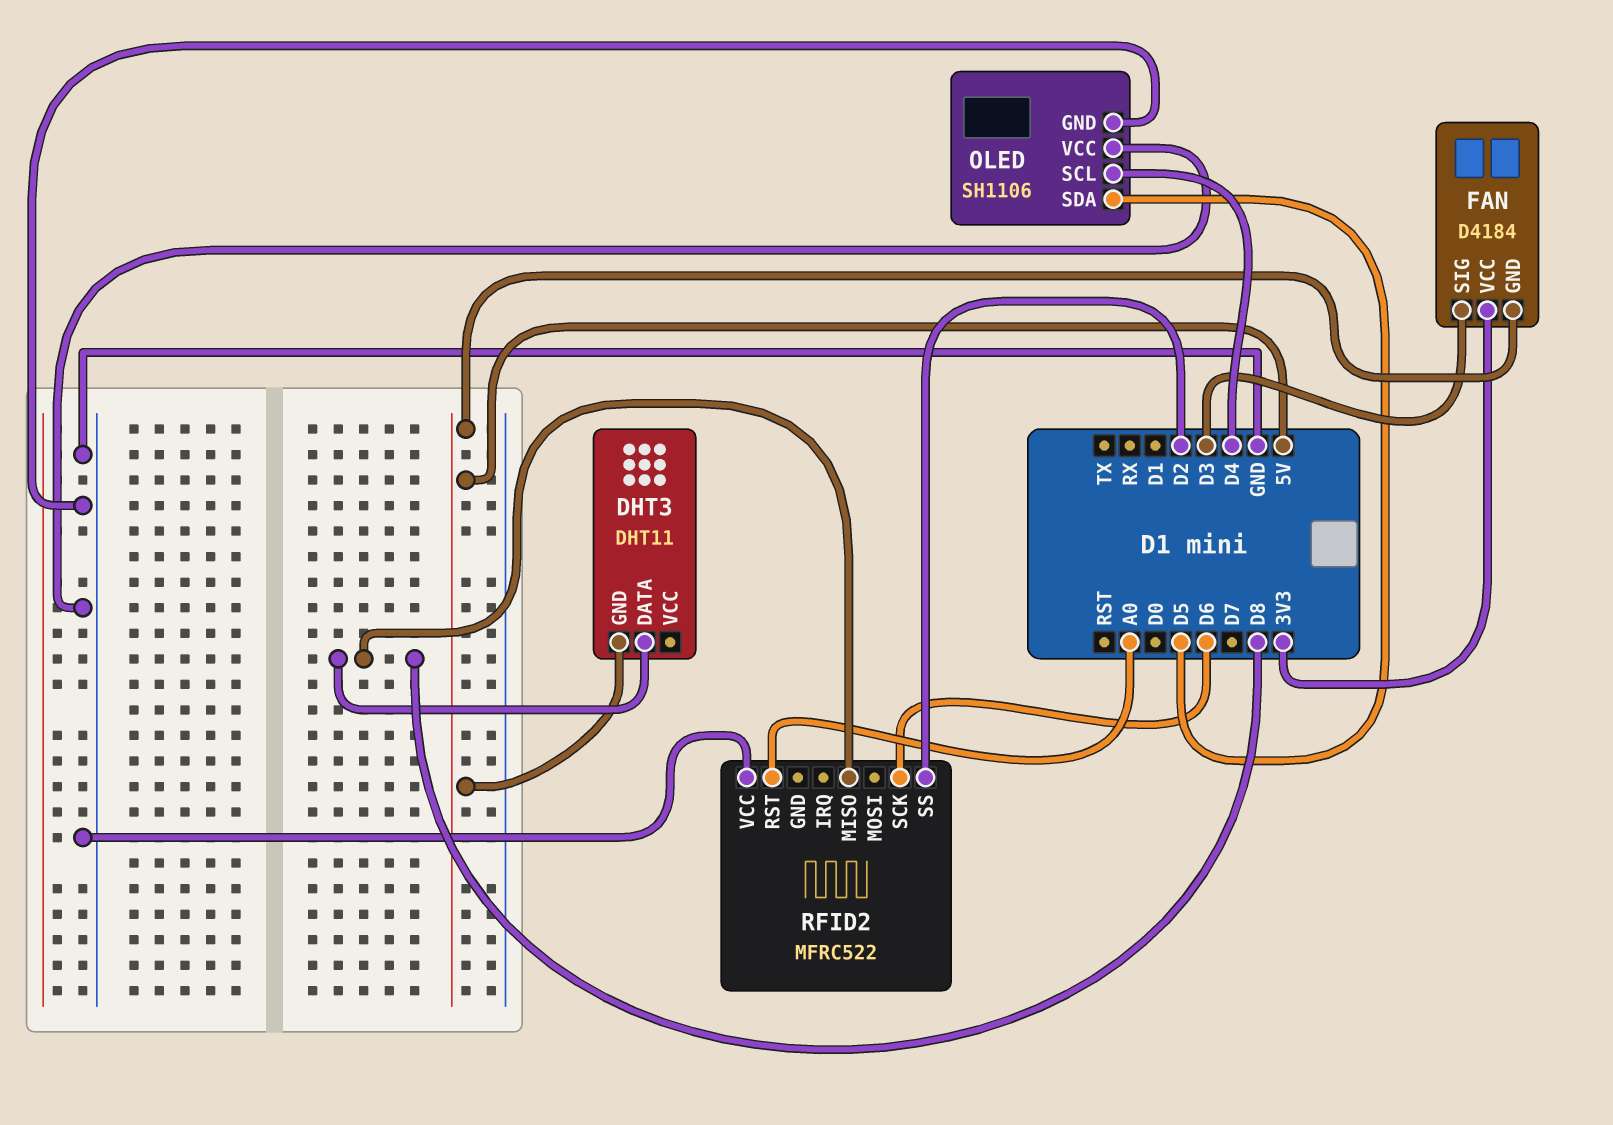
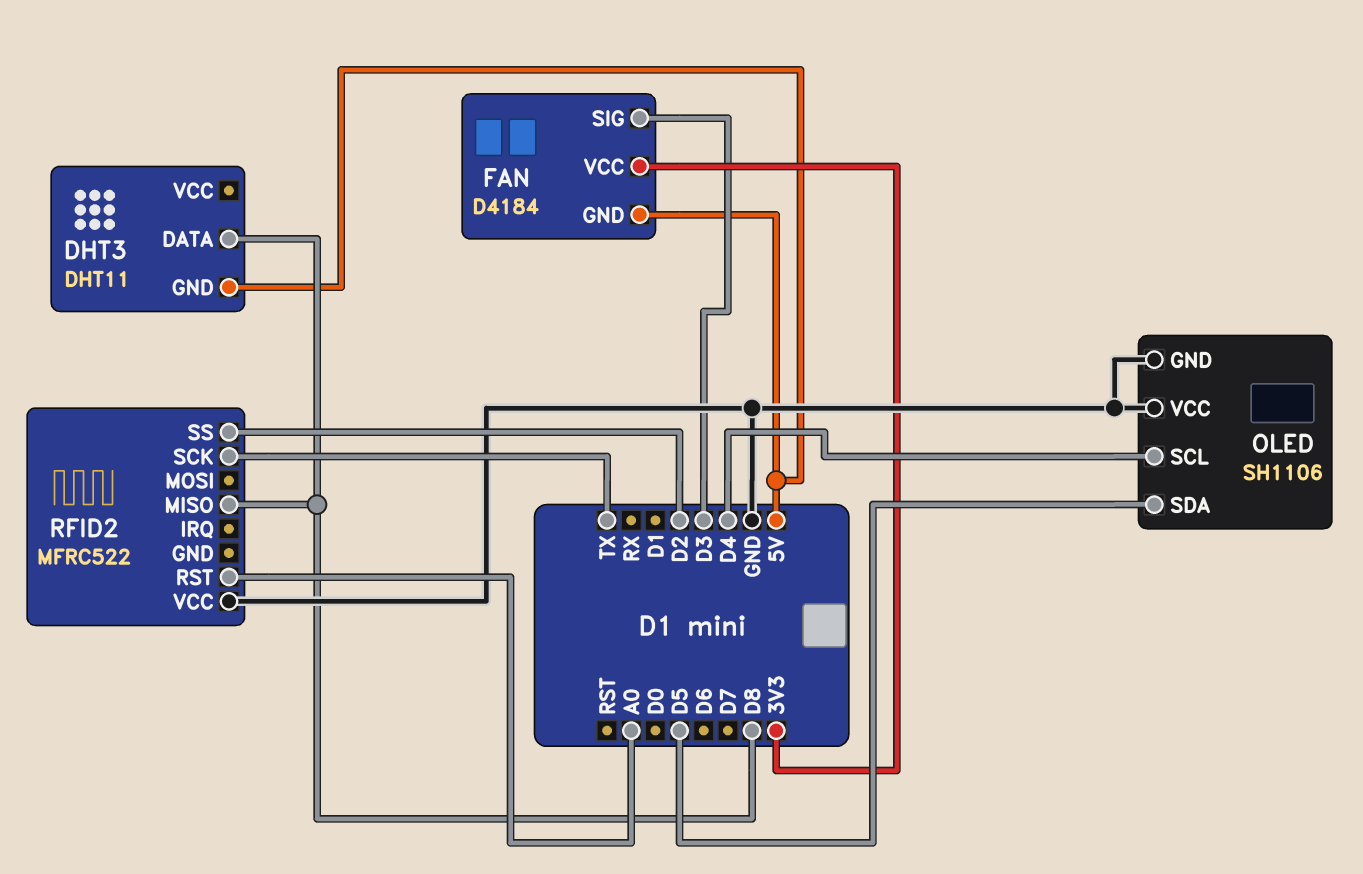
RFID2 pin SCK: D6 -> TX

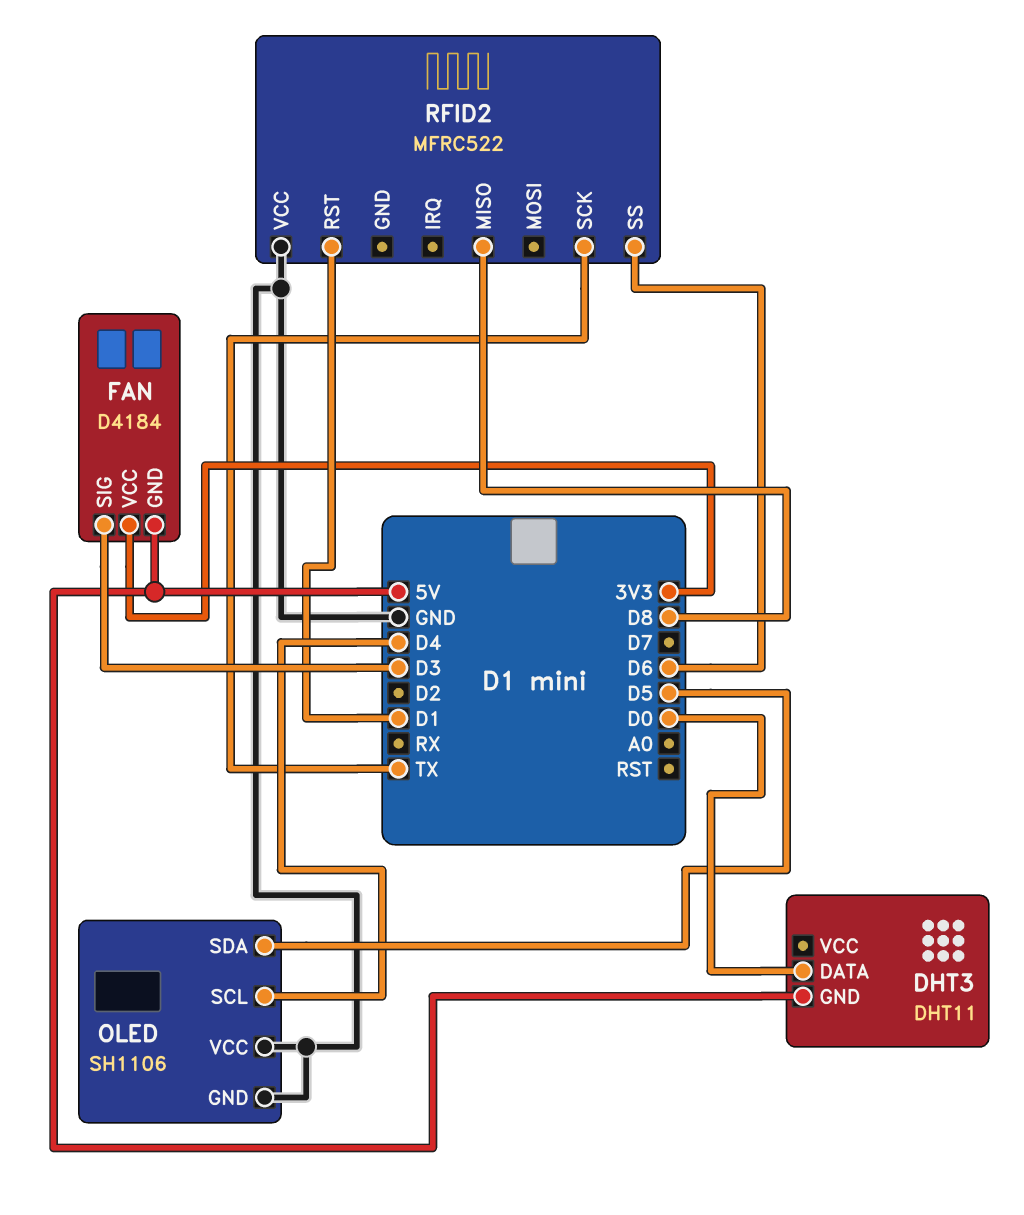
DHT3 pin DATA: D8 -> D0
RFID2 pin RST: A0 -> D1
RFID2 pin SS: D2 -> D6

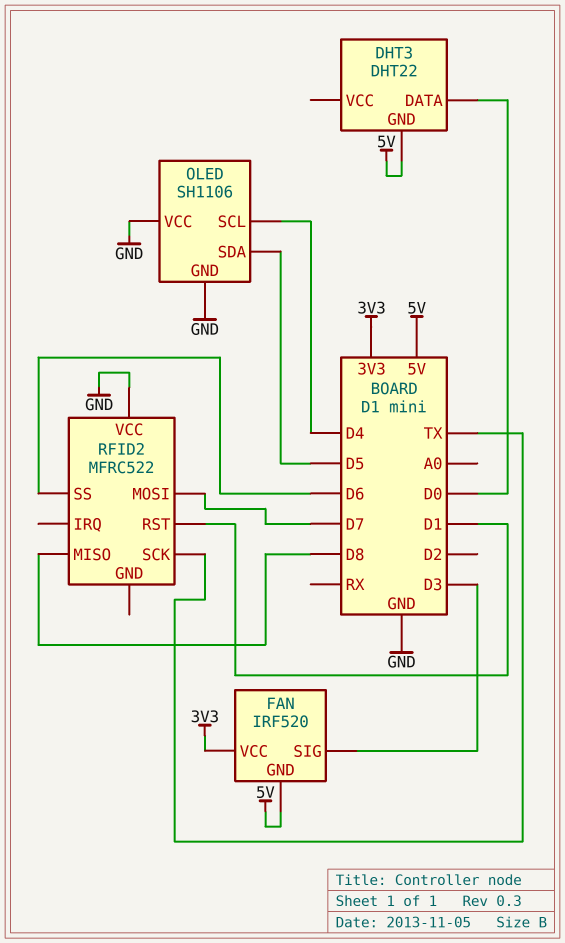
DHT3: DHT11 -> DHT22
FAN: D4184 -> IRF520
RFID2 pin MOSI: none -> D7

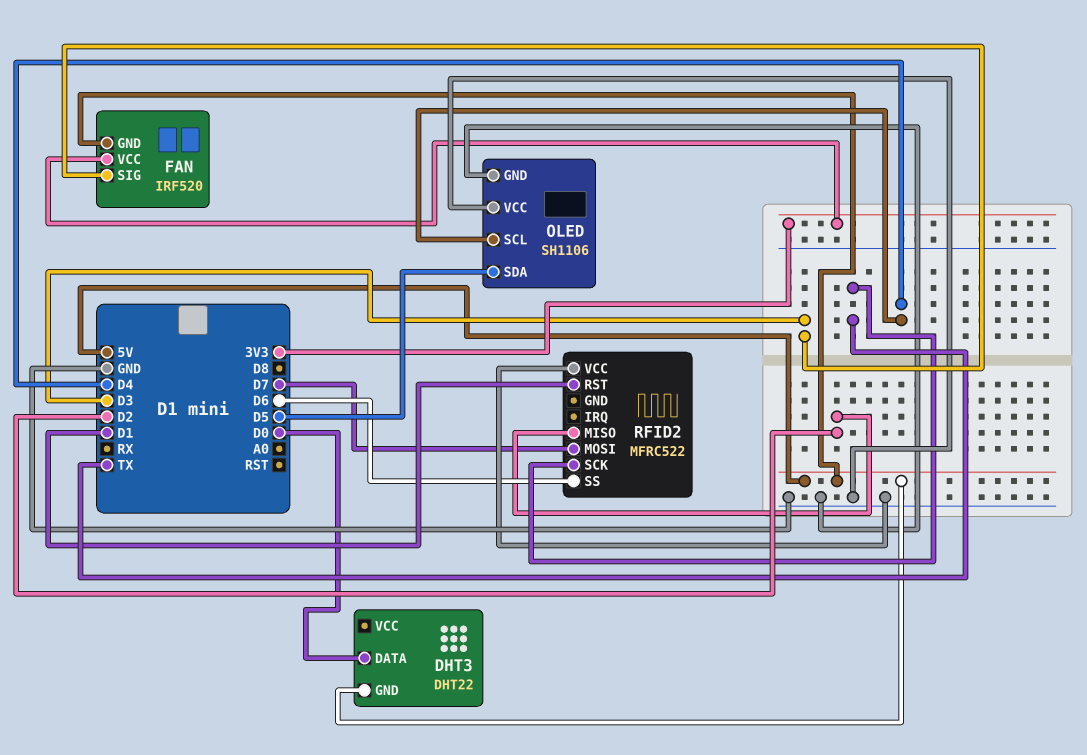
RFID2 pin MISO: D8 -> D2

